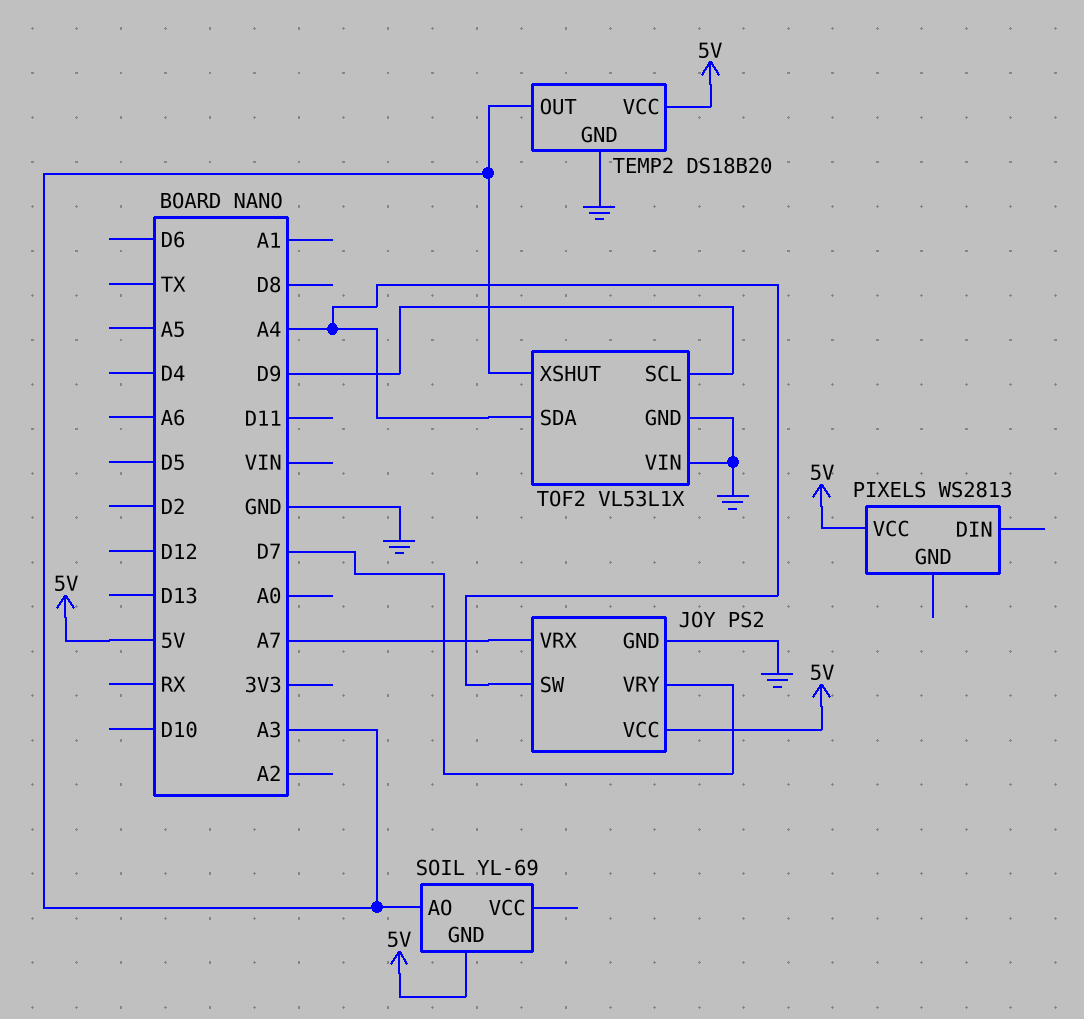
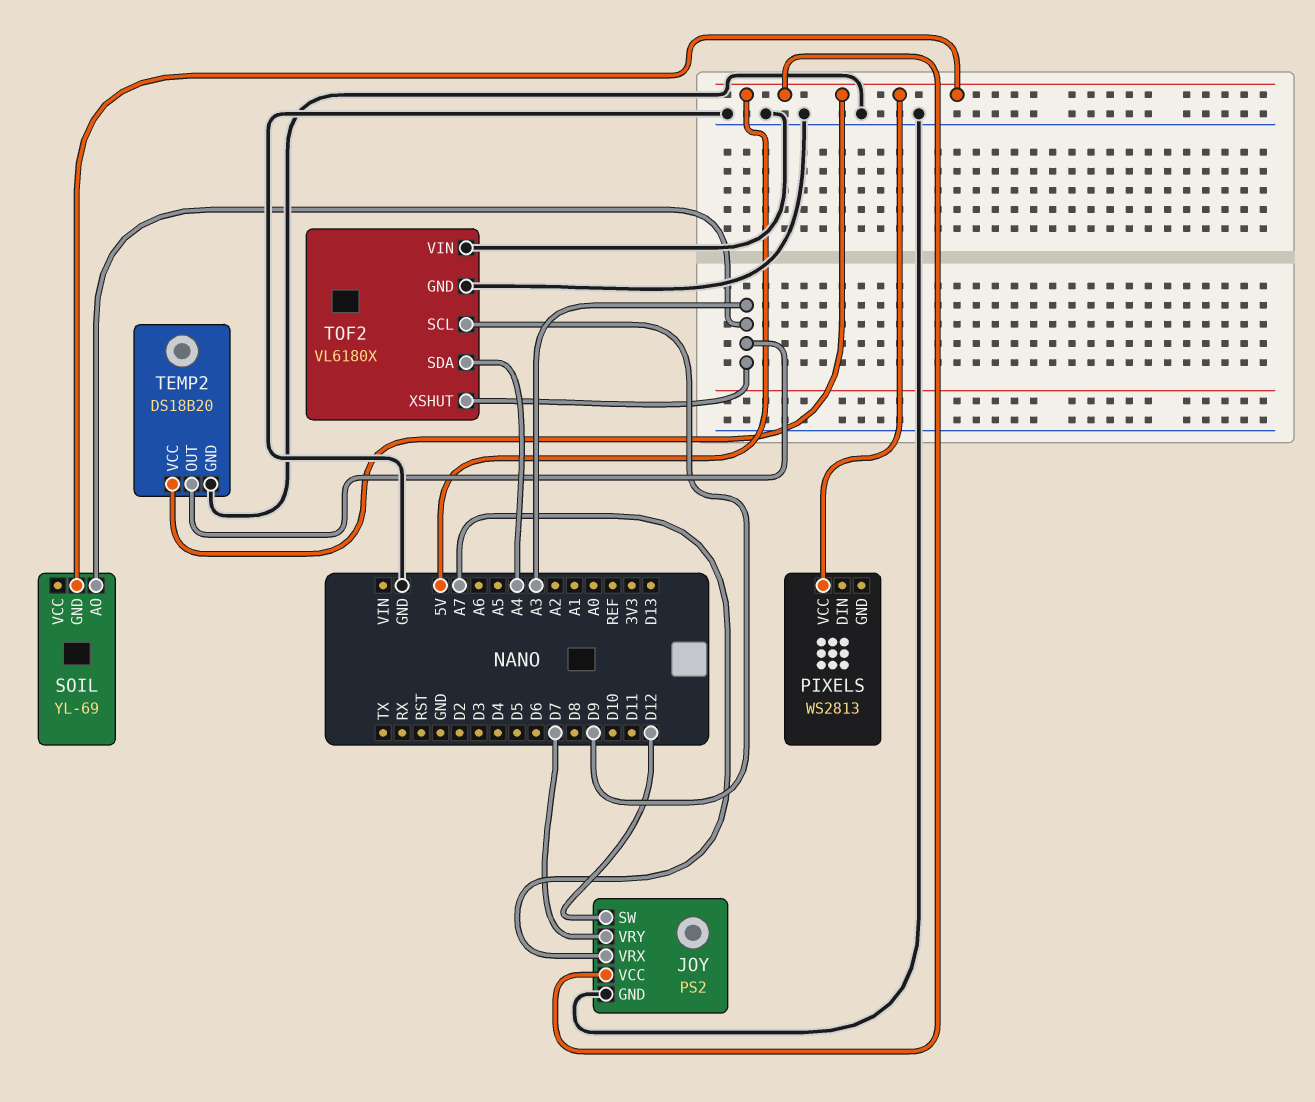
JOY pin SW: A4 -> D12
TOF2: VL53L1X -> VL6180X

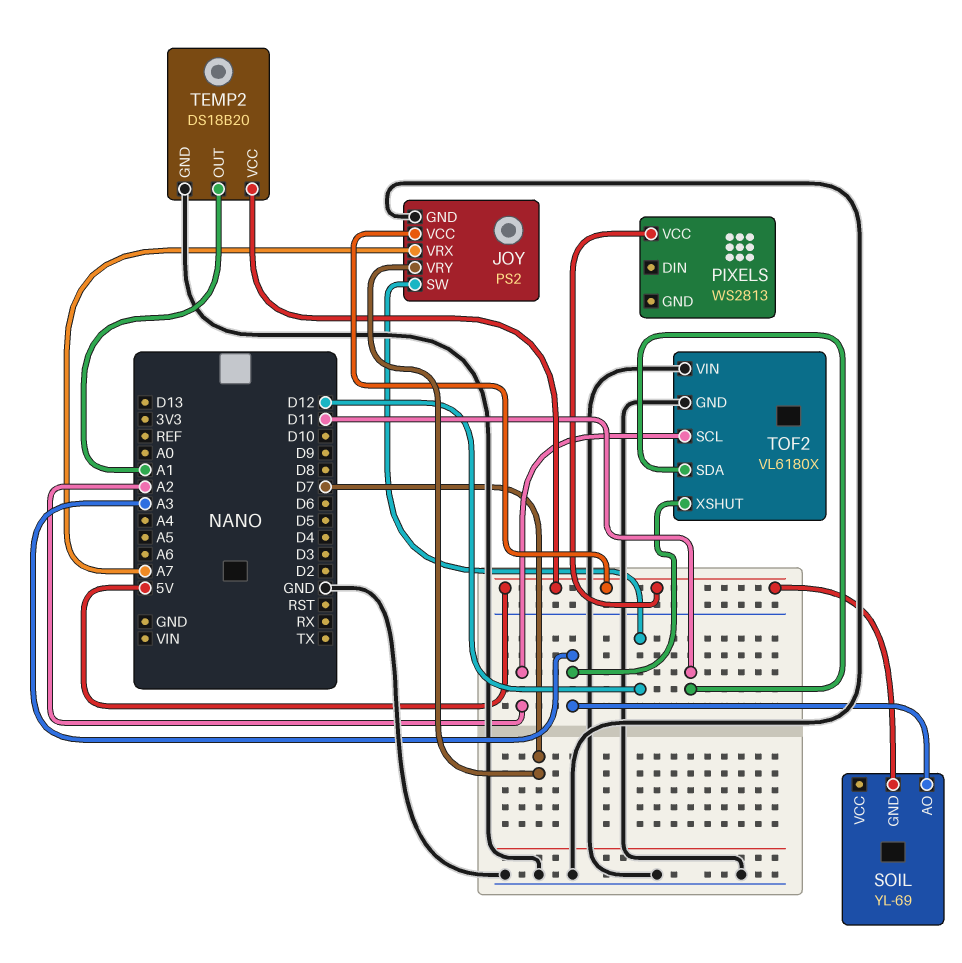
TEMP2 pin OUT: A3 -> A1
TOF2 pin SCL: D9 -> A2
TOF2 pin SDA: A4 -> D11

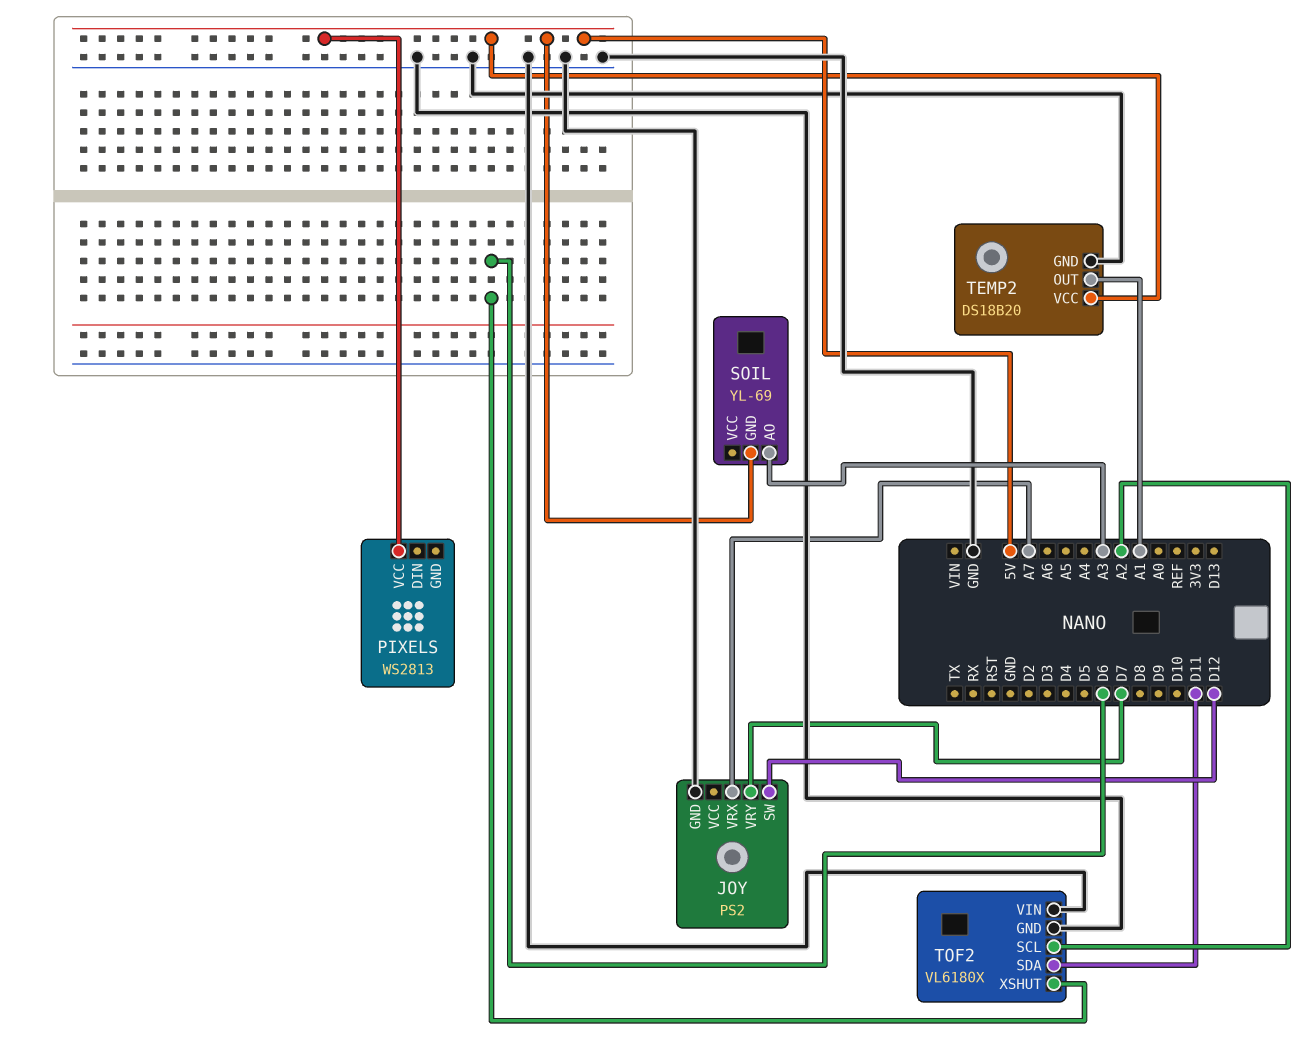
JOY pin VCC: 5V -> none
TOF2 pin XSHUT: A3 -> D6

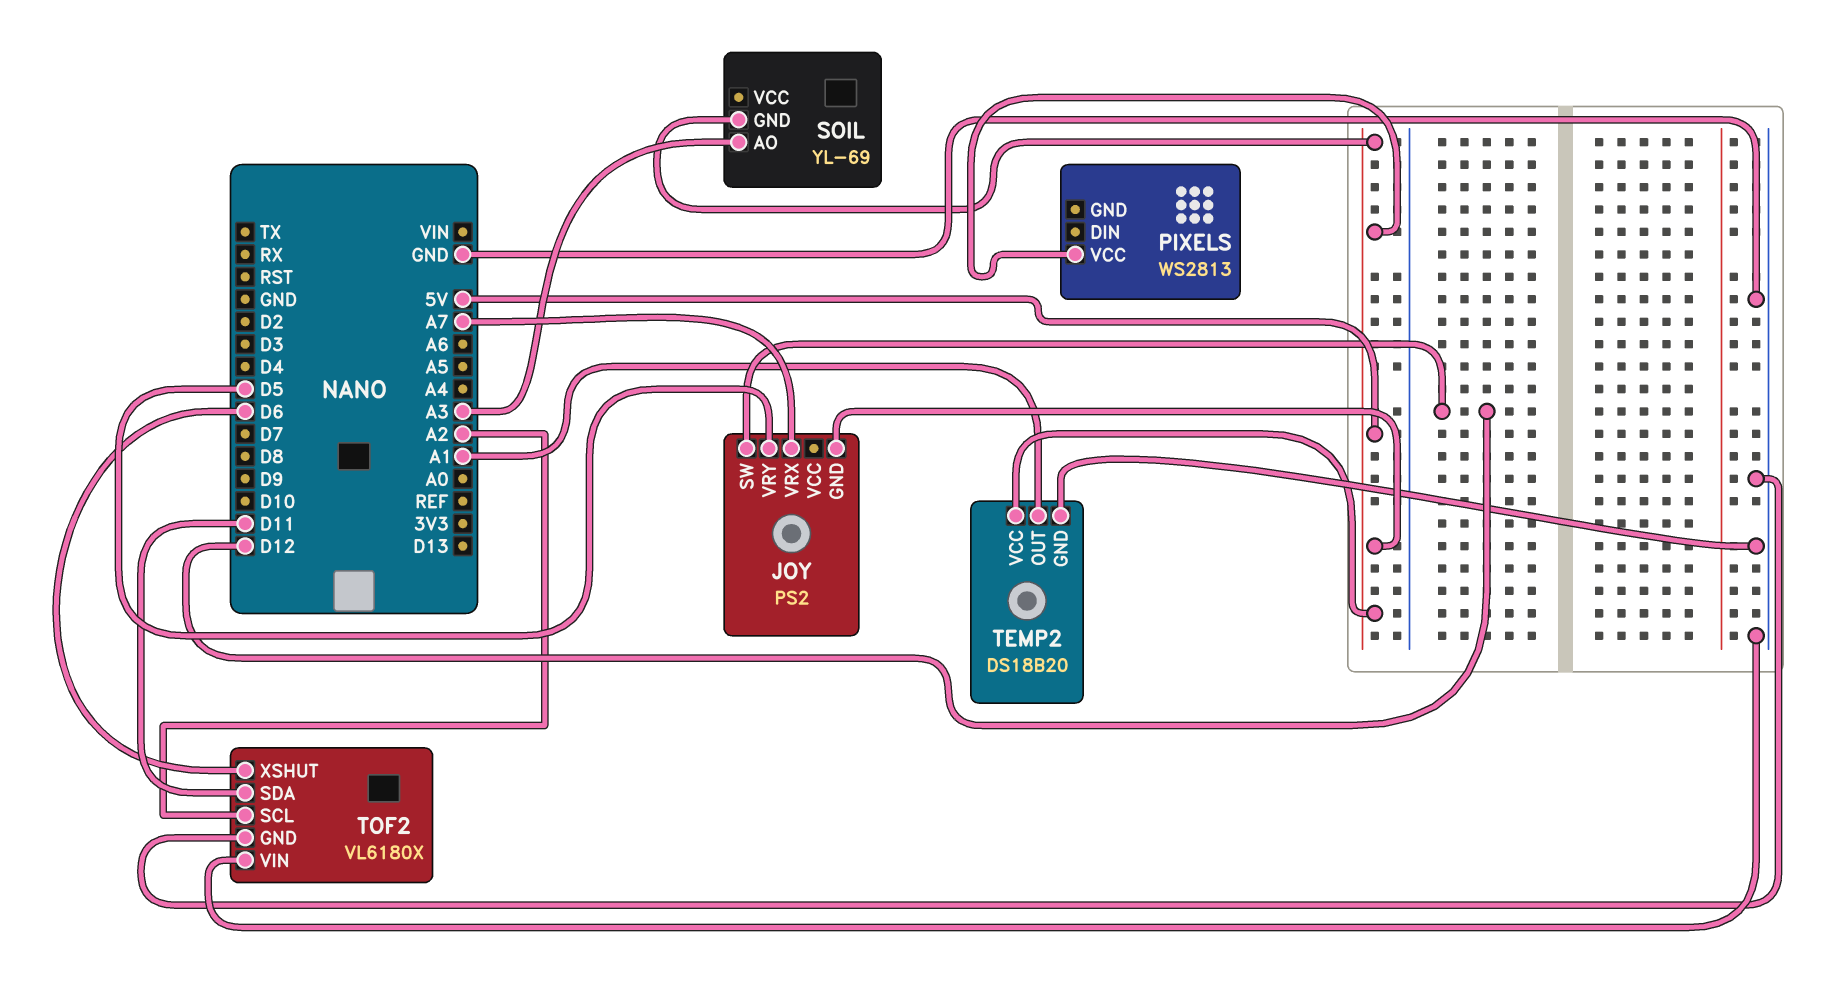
JOY pin GND: GND -> 5V
JOY pin VRY: D7 -> D5

